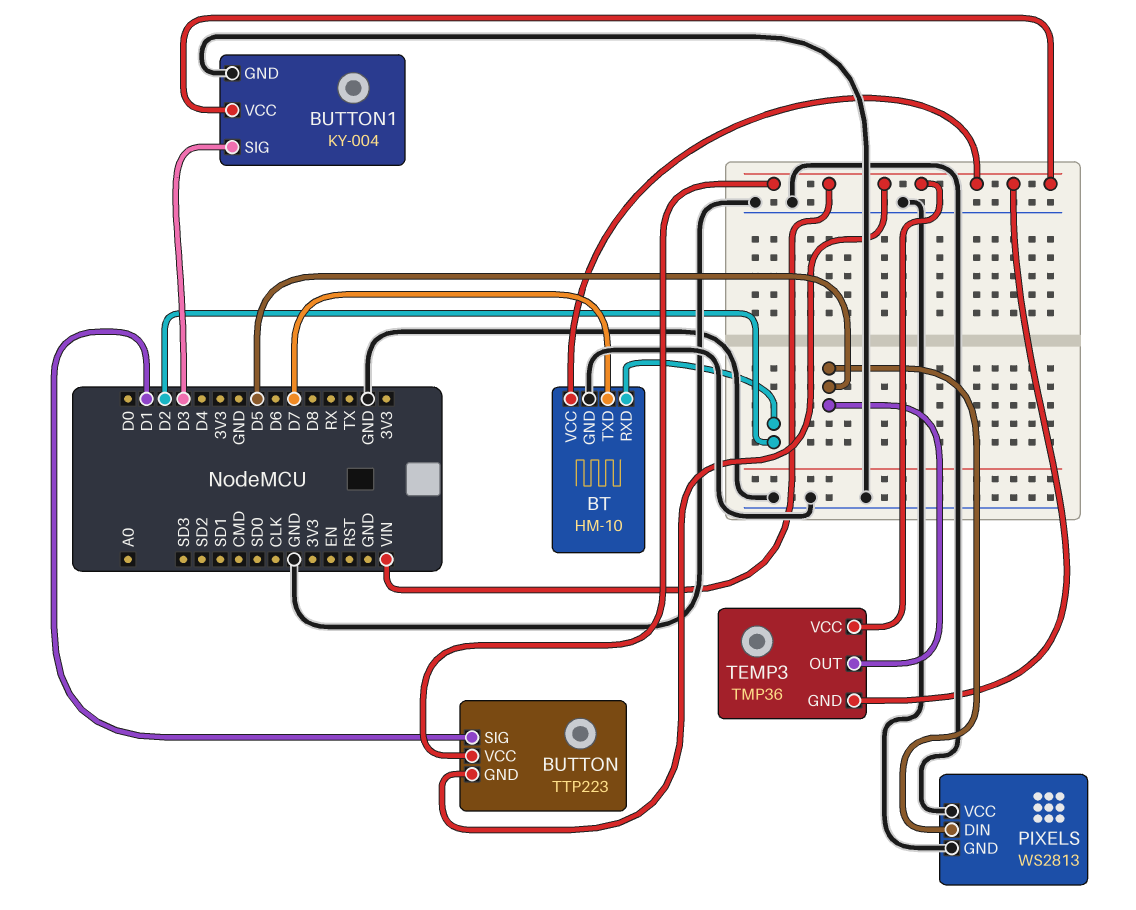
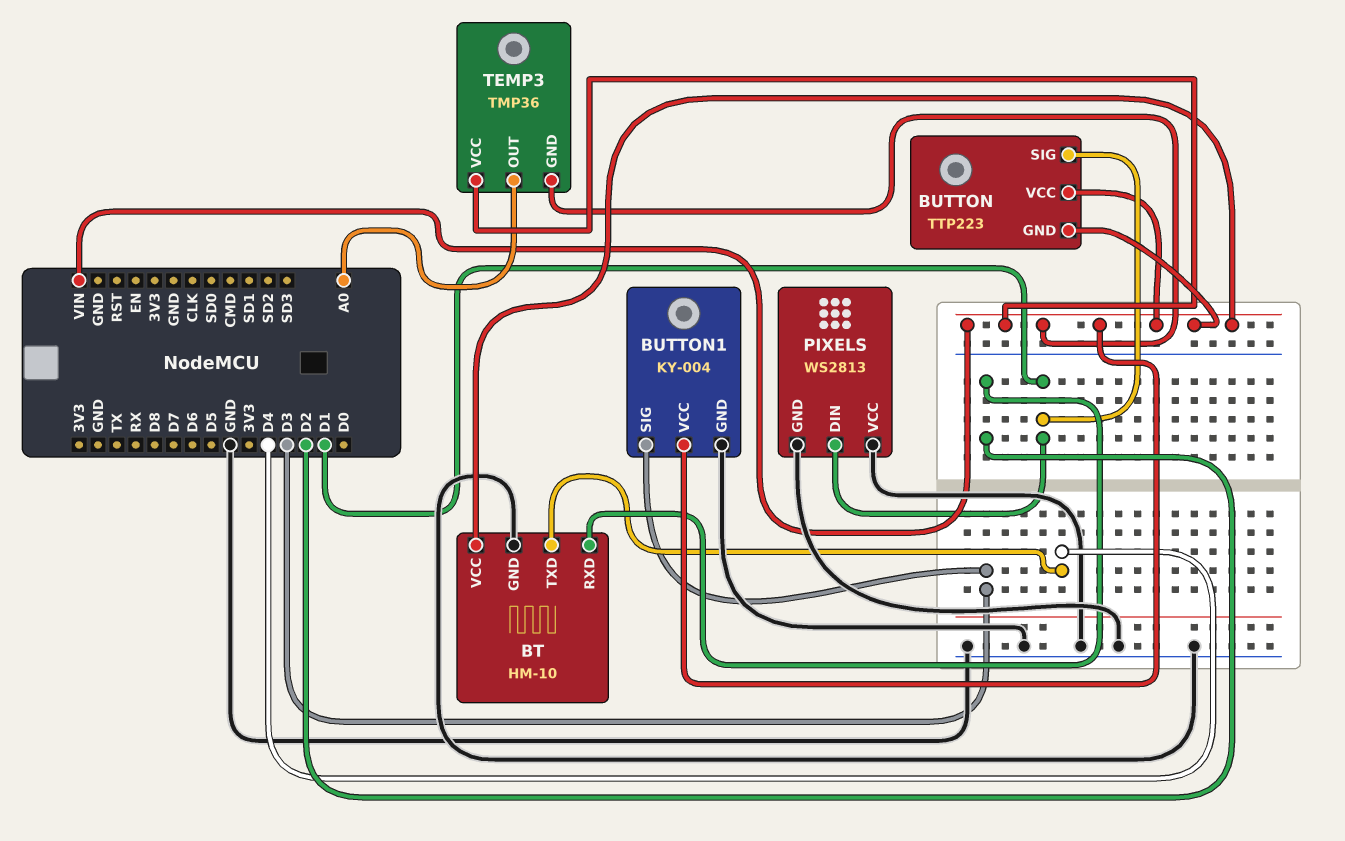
BT pin TXD: D7 -> D4
PIXELS pin DIN: D5 -> D1
TEMP3 pin OUT: D5 -> A0

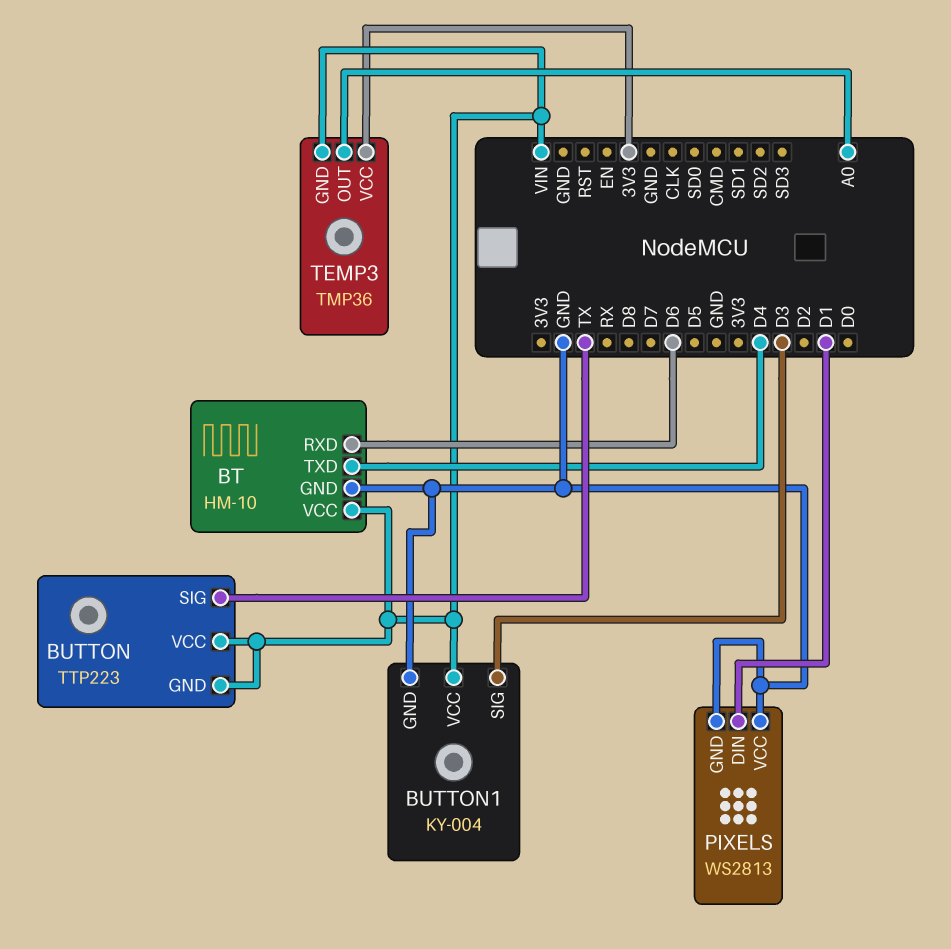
BT pin RXD: D2 -> D6
BUTTON pin SIG: D1 -> TX
TEMP3 pin VCC: VIN -> 3V3

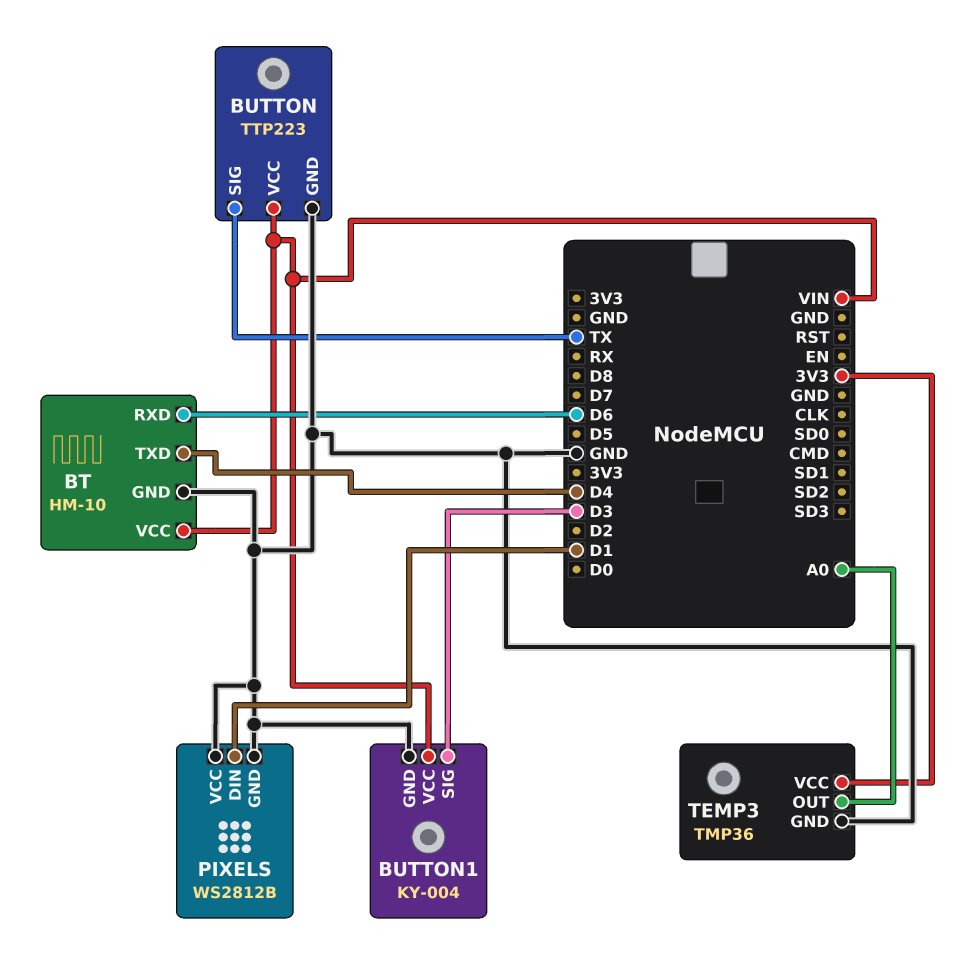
BUTTON pin GND: VIN -> GND
PIXELS: WS2813 -> WS2812B
TEMP3 pin GND: VIN -> GND

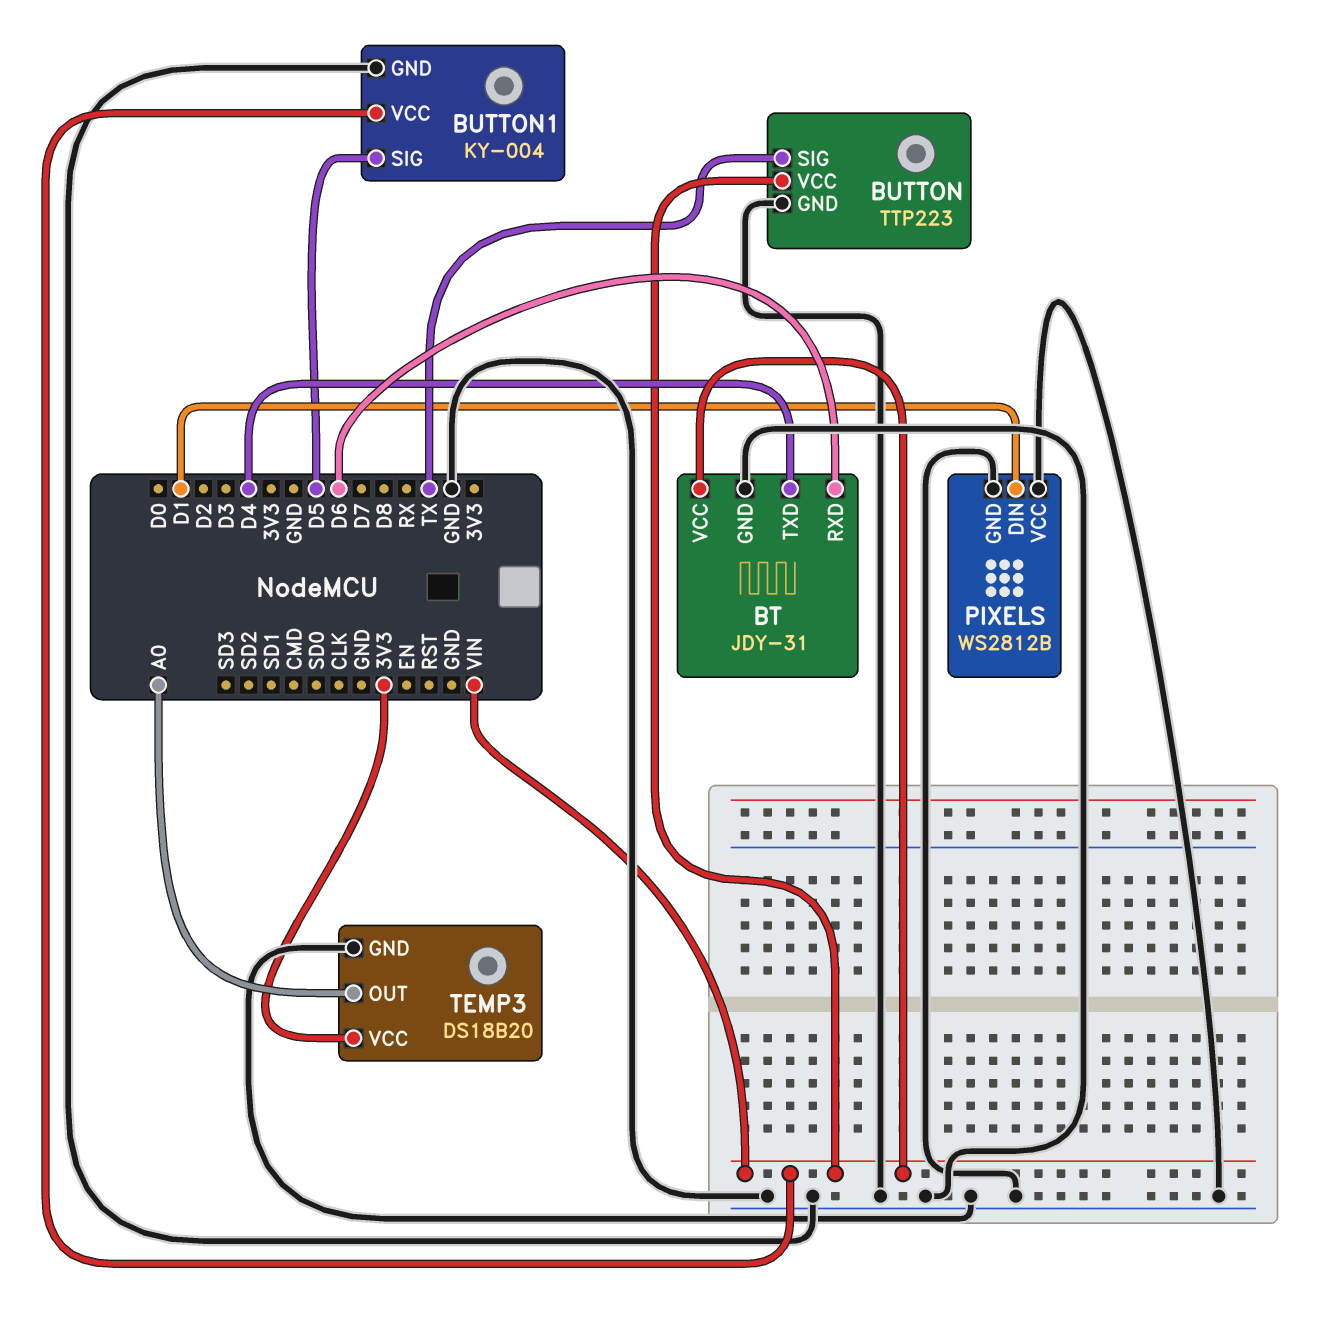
BT: HM-10 -> JDY-31
BUTTON1 pin SIG: D3 -> D5
TEMP3: TMP36 -> DS18B20

